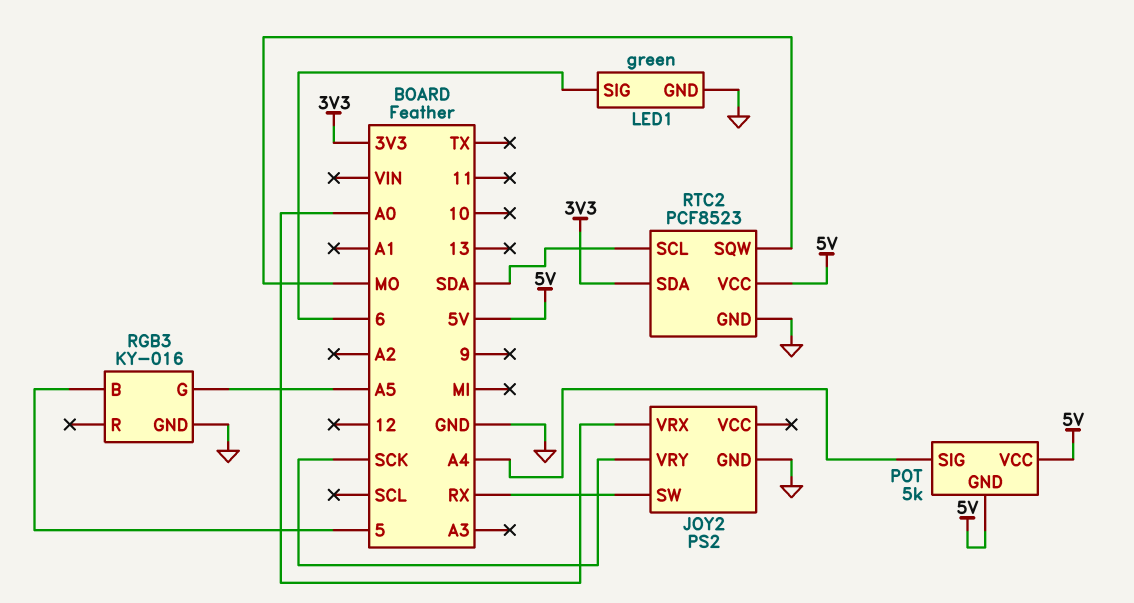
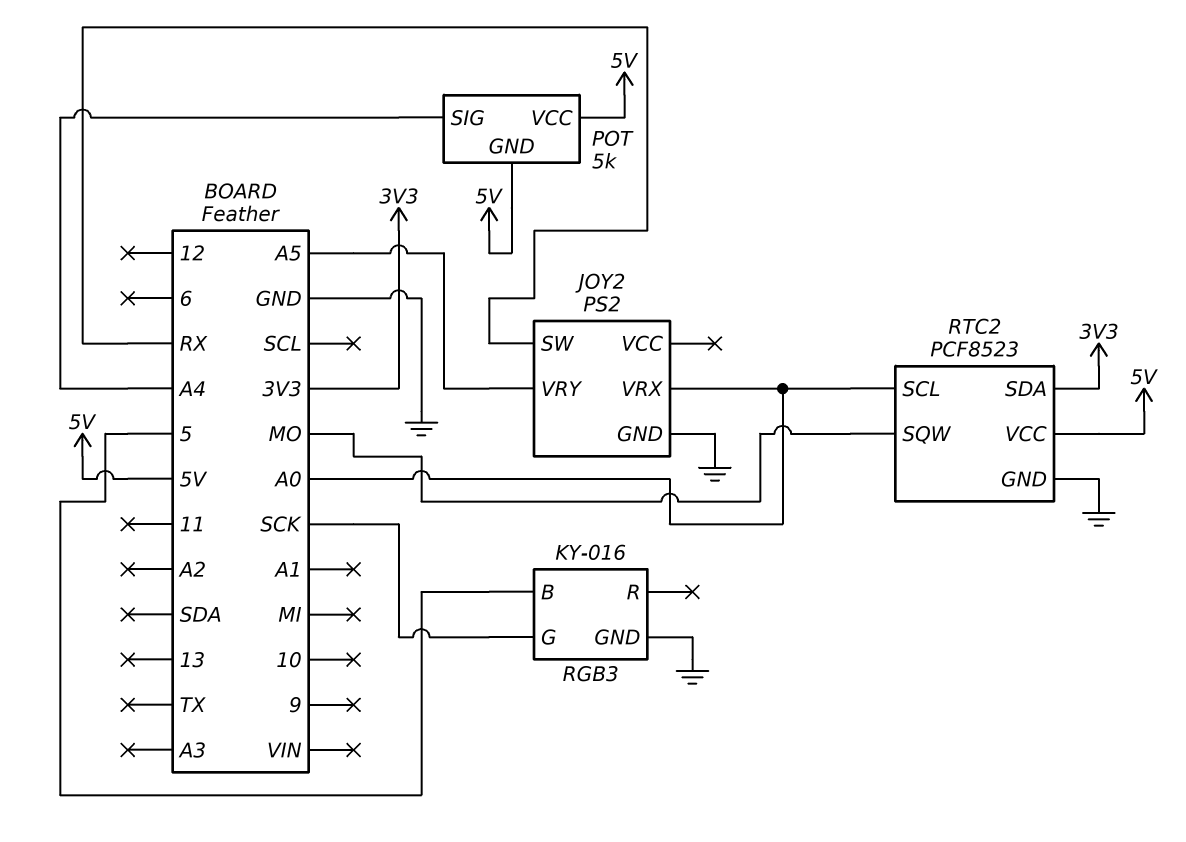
JOY2 pin VRY: SCK -> A5
LED1: green -> none
LED1 pin GND: GND -> none
LED1 pin SIG: 6 -> none
RGB3 pin G: A5 -> SCK
RTC2 pin SCL: SDA -> A0

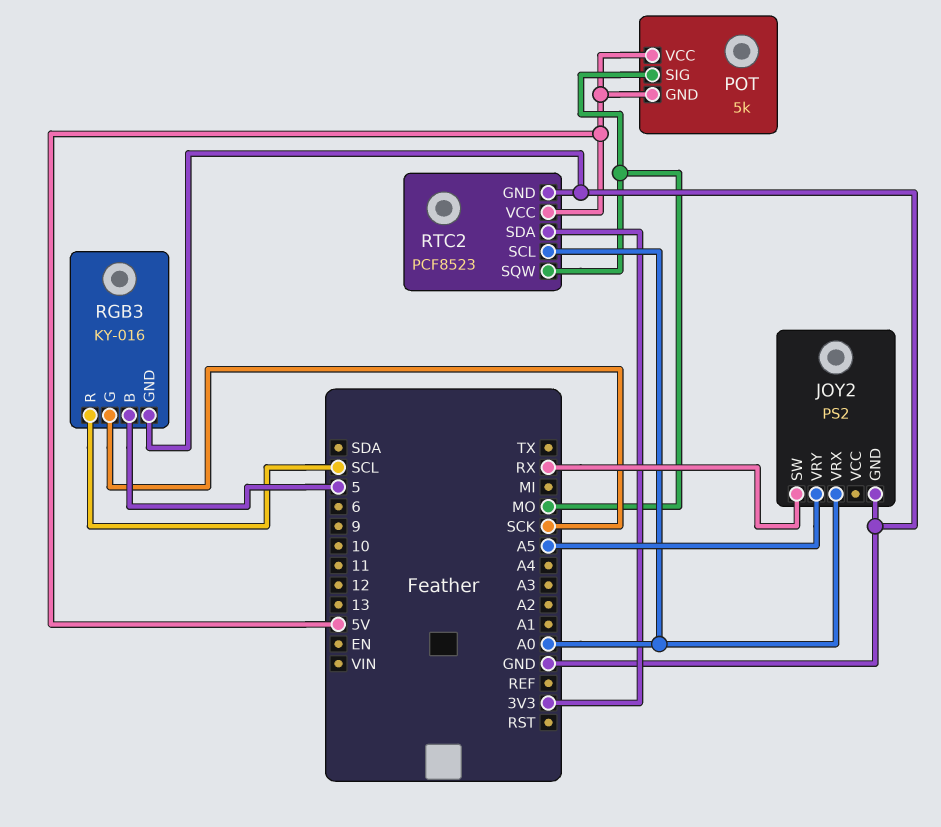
POT pin SIG: A4 -> MO
RGB3 pin R: none -> SCL

